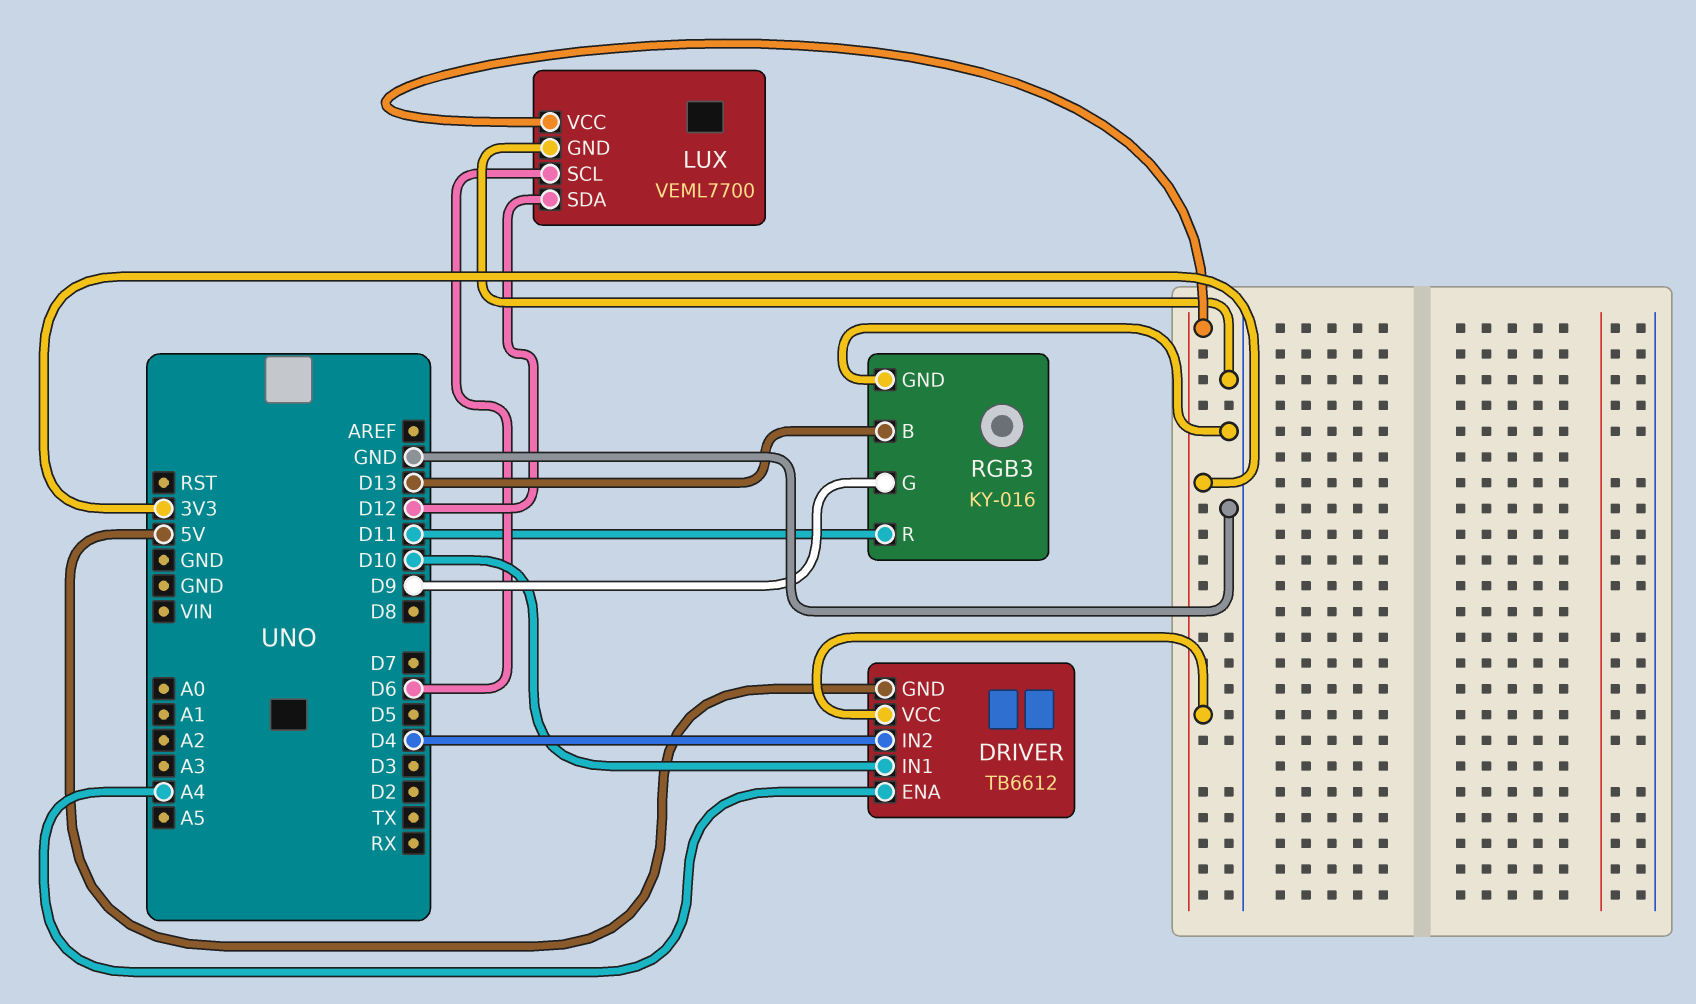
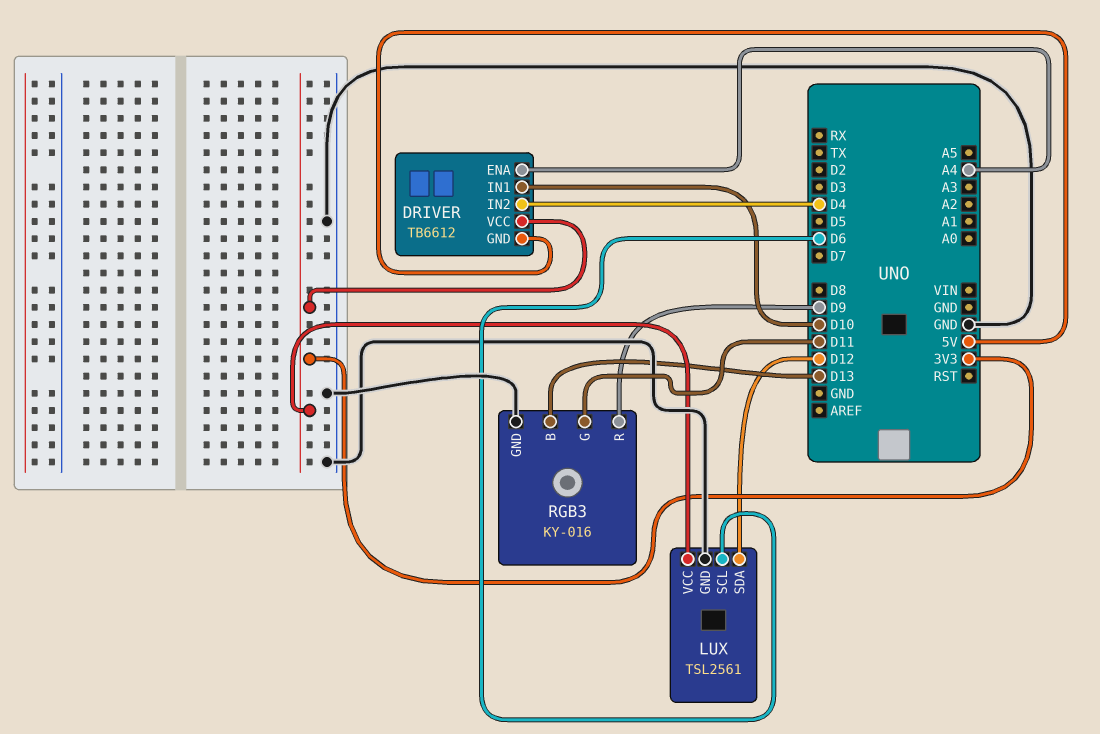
LUX: VEML7700 -> TSL2561
RGB3 pin G: D9 -> D11
RGB3 pin R: D11 -> D9

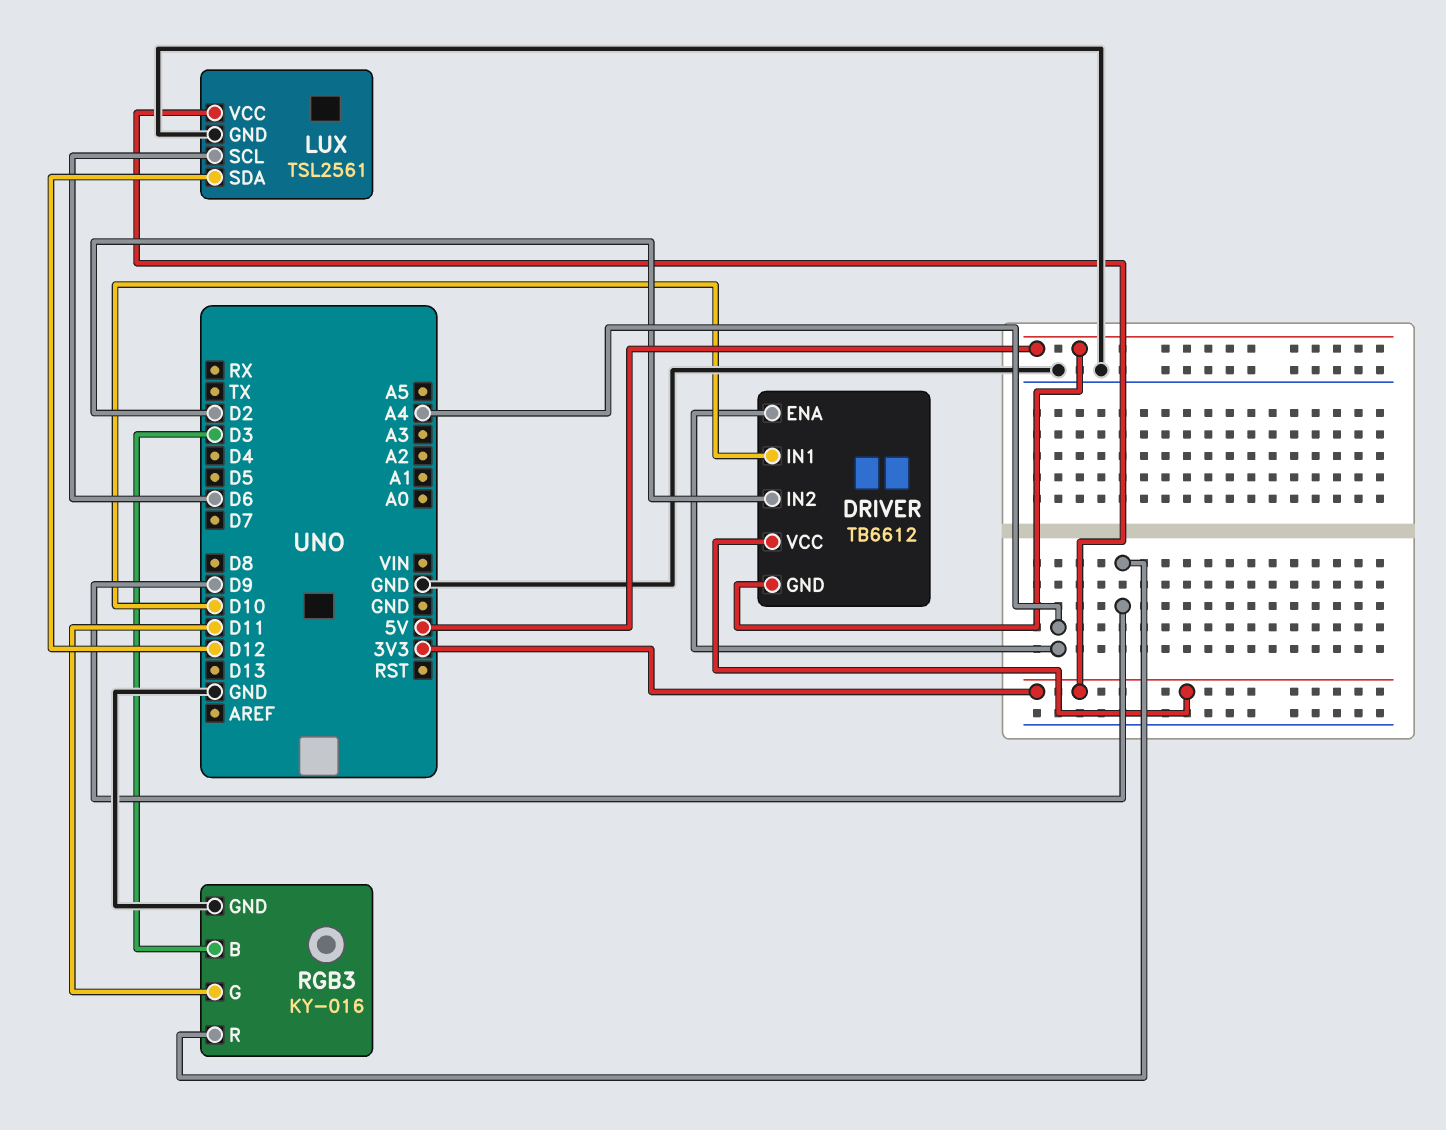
DRIVER pin IN2: D4 -> D2
RGB3 pin B: D13 -> D3

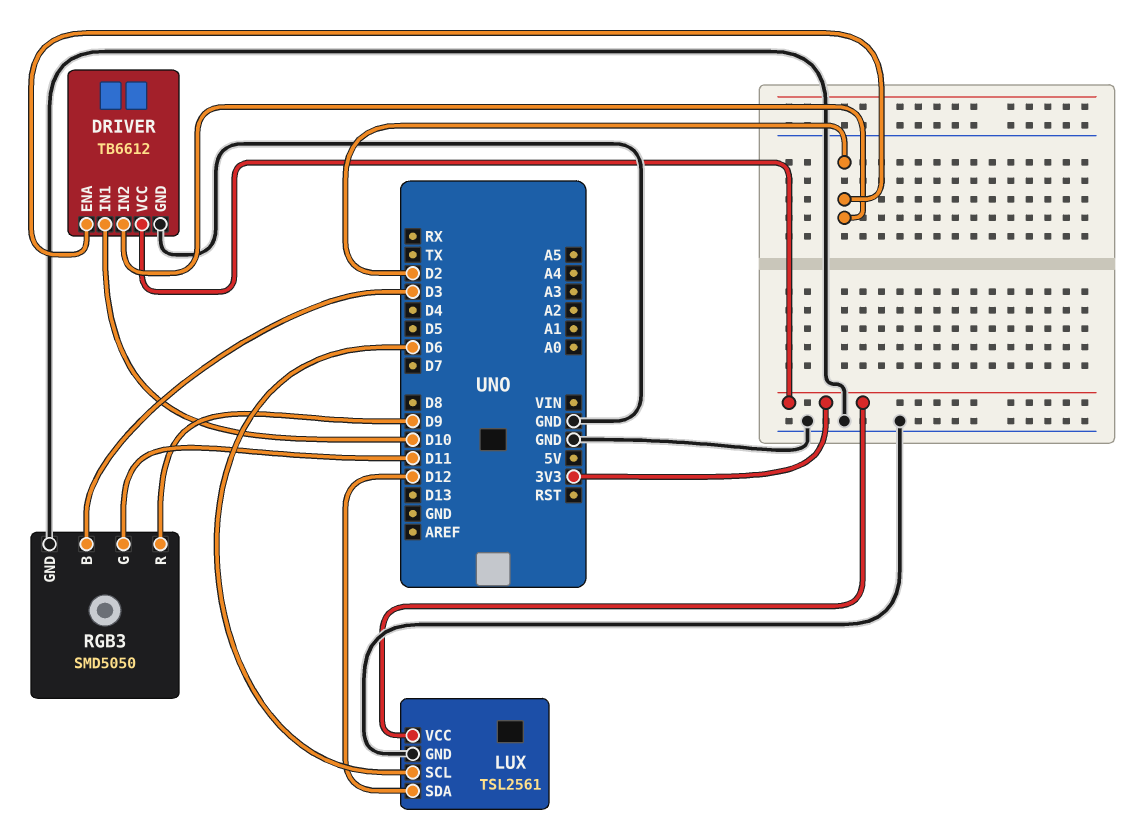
DRIVER pin ENA: A4 -> D2
DRIVER pin GND: 5V -> GND
RGB3: KY-016 -> SMD5050

